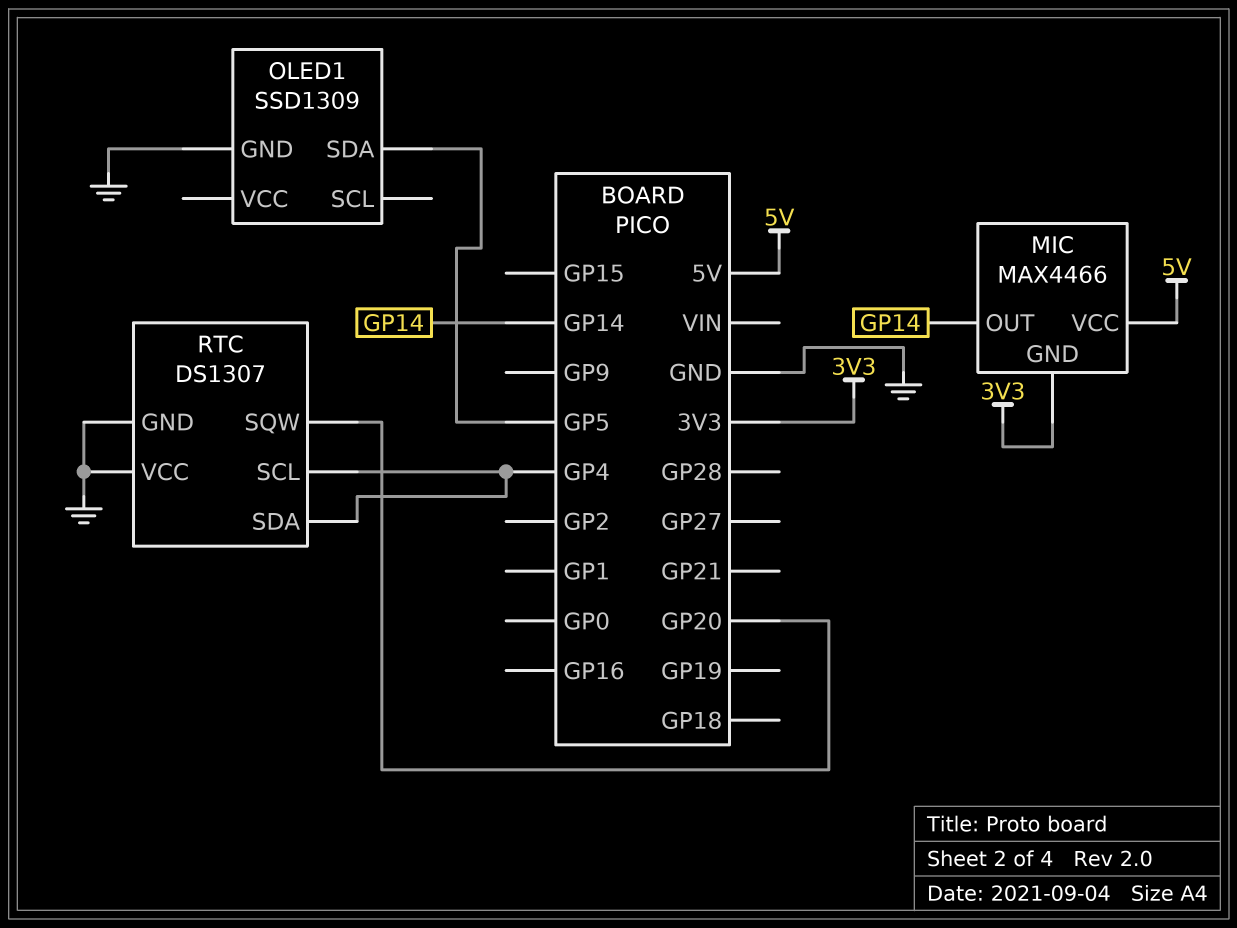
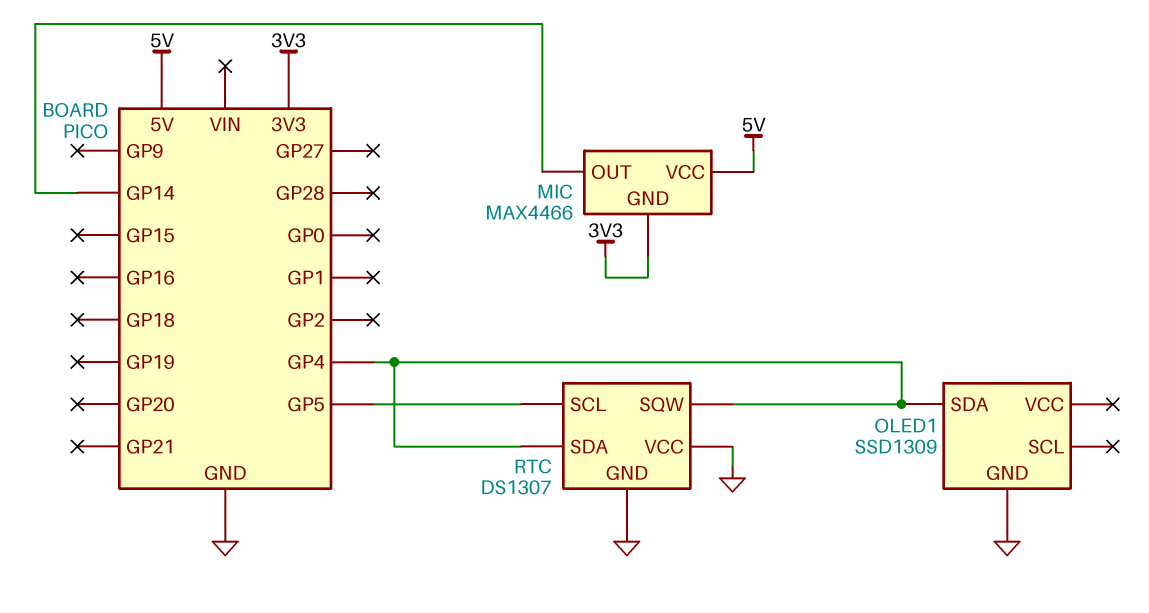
OLED1 pin SDA: GP5 -> GP4
RTC pin SCL: GP4 -> GP5
RTC pin SQW: GP20 -> GP4

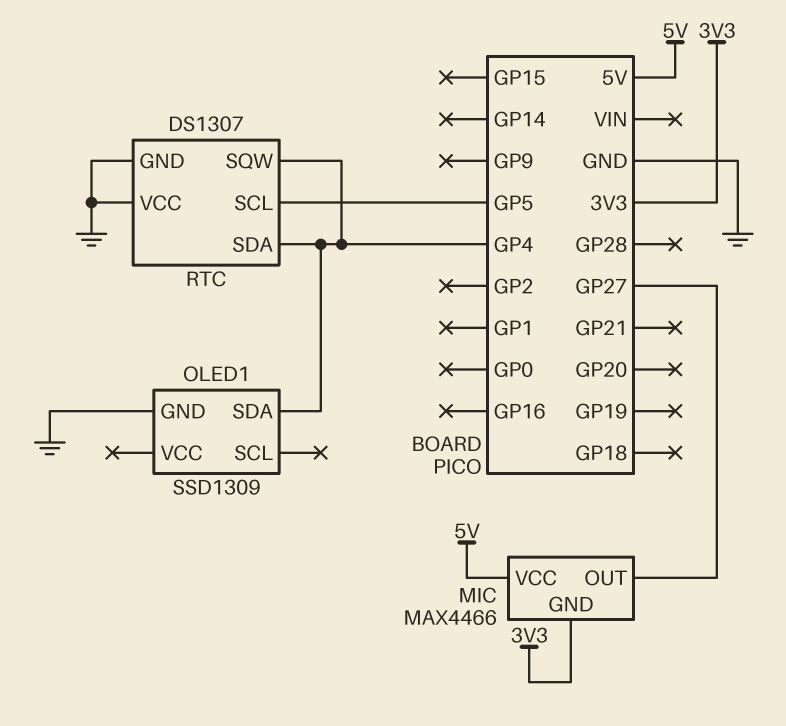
MIC pin OUT: GP14 -> GP27

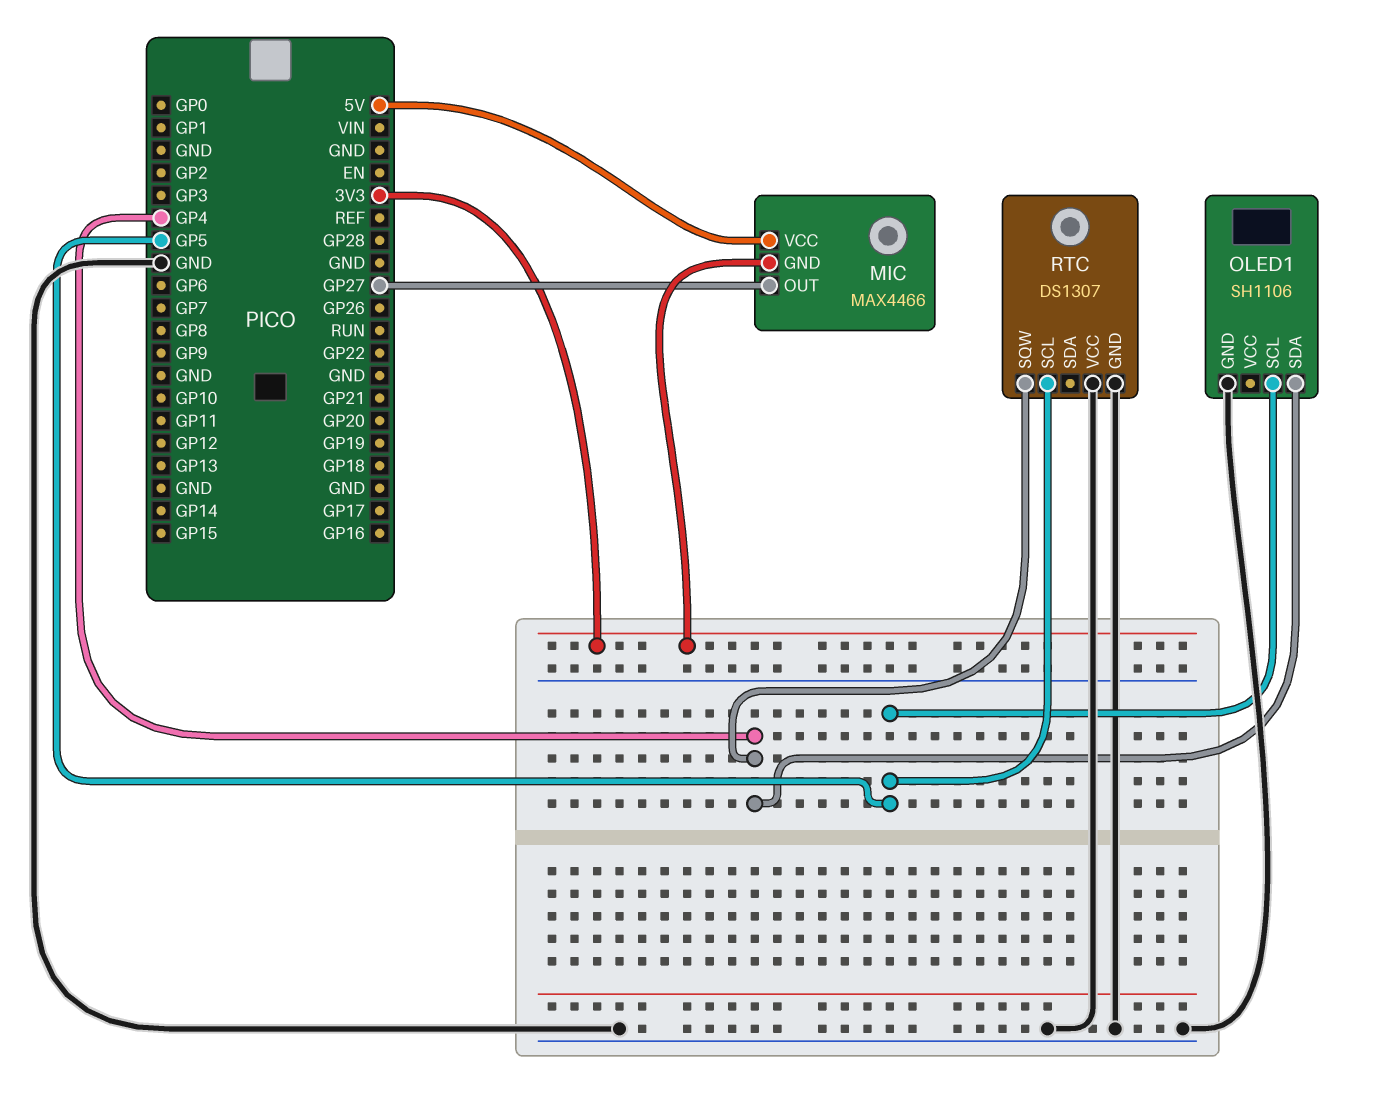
OLED1: SSD1309 -> SH1106
OLED1 pin SCL: none -> GP5
RTC pin SDA: GP4 -> none

